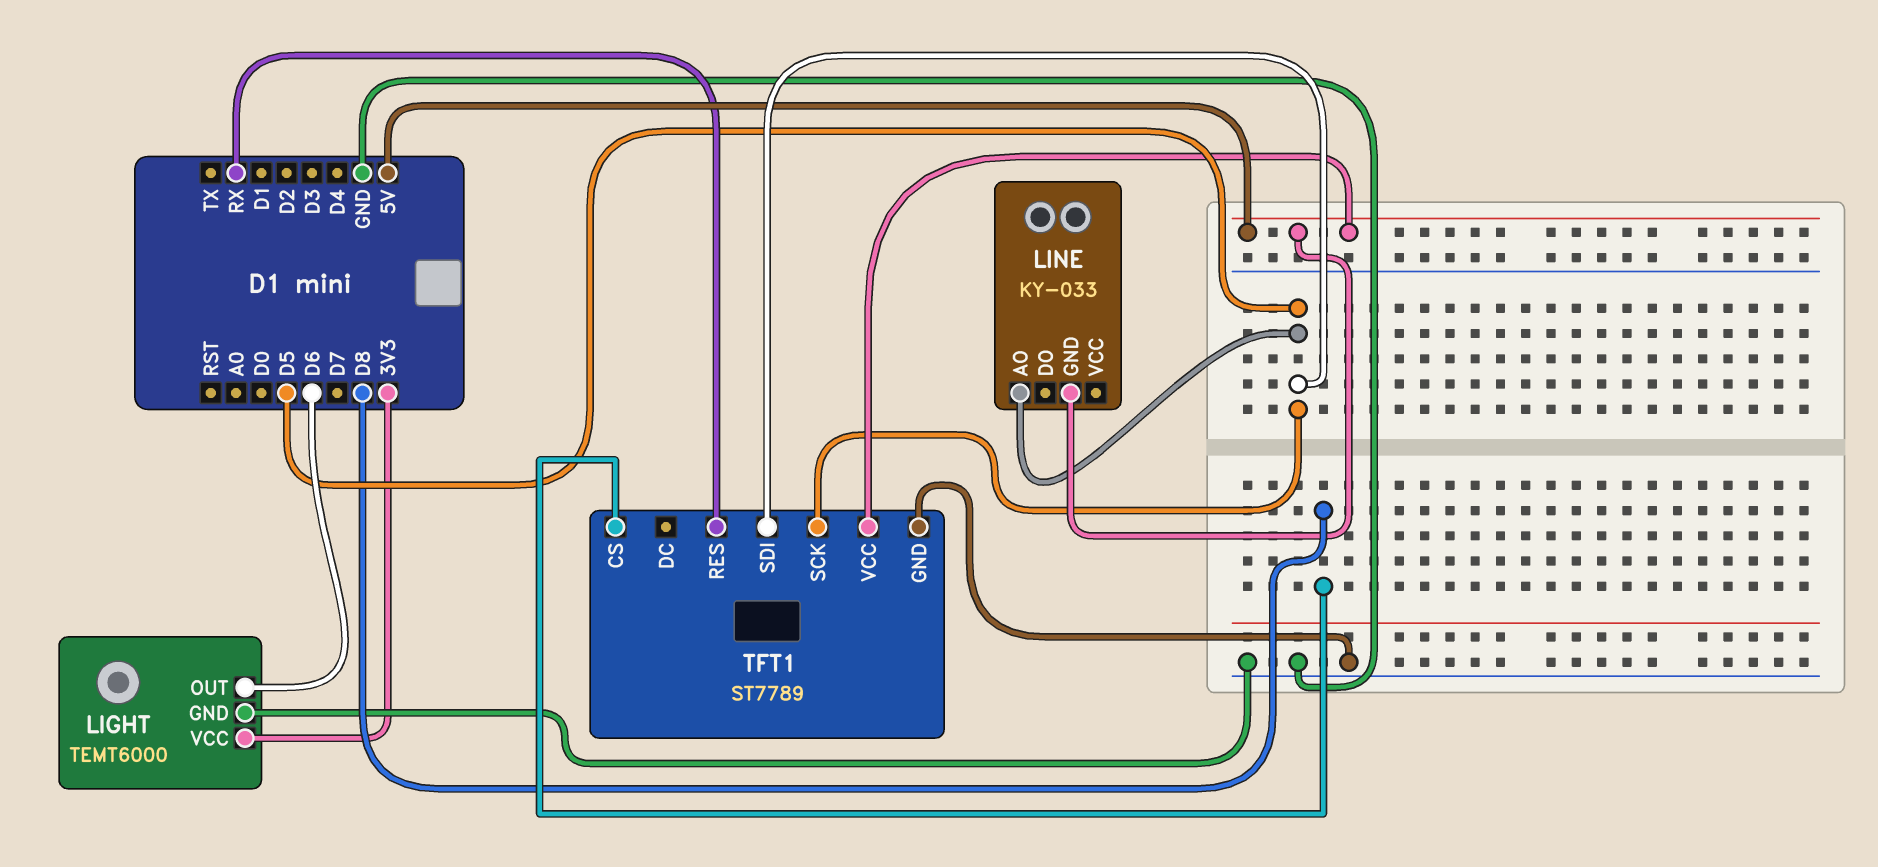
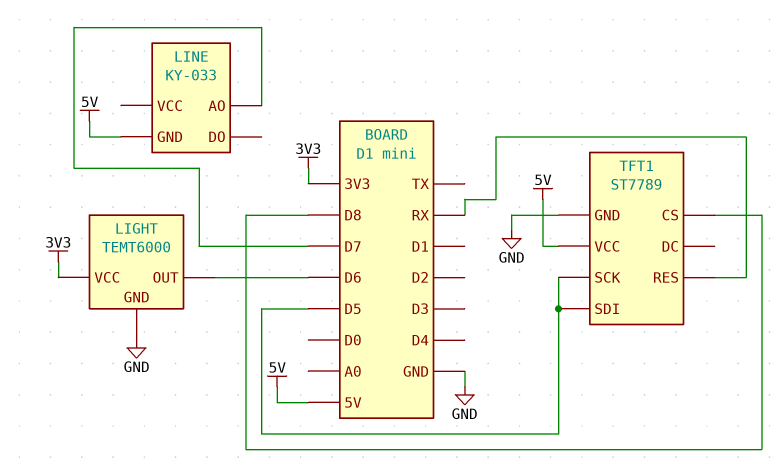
LINE pin AO: D5 -> D7

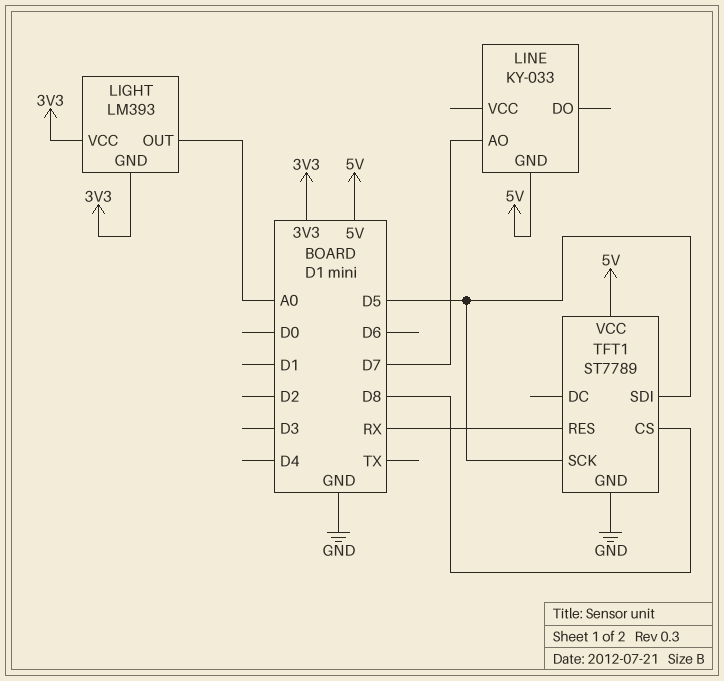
LIGHT: TEMT6000 -> LM393
LIGHT pin GND: GND -> 3V3
LIGHT pin OUT: D6 -> A0

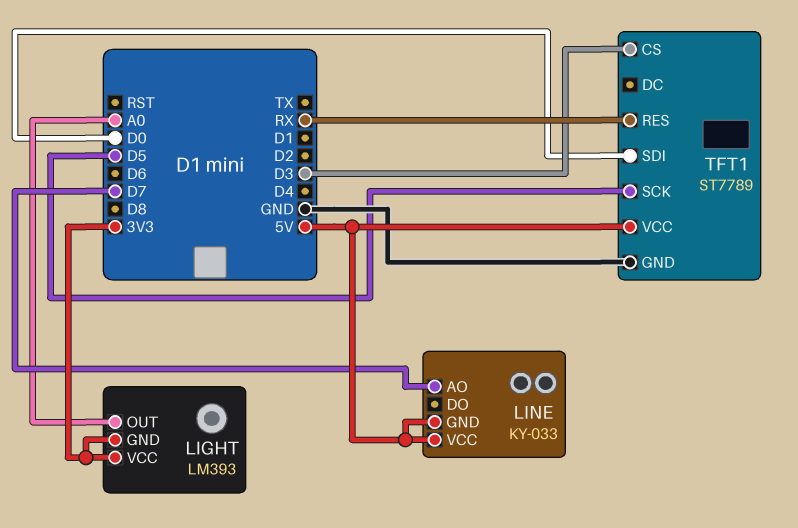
LINE pin VCC: none -> 5V
TFT1 pin CS: D8 -> D3
TFT1 pin SDI: D5 -> D0

